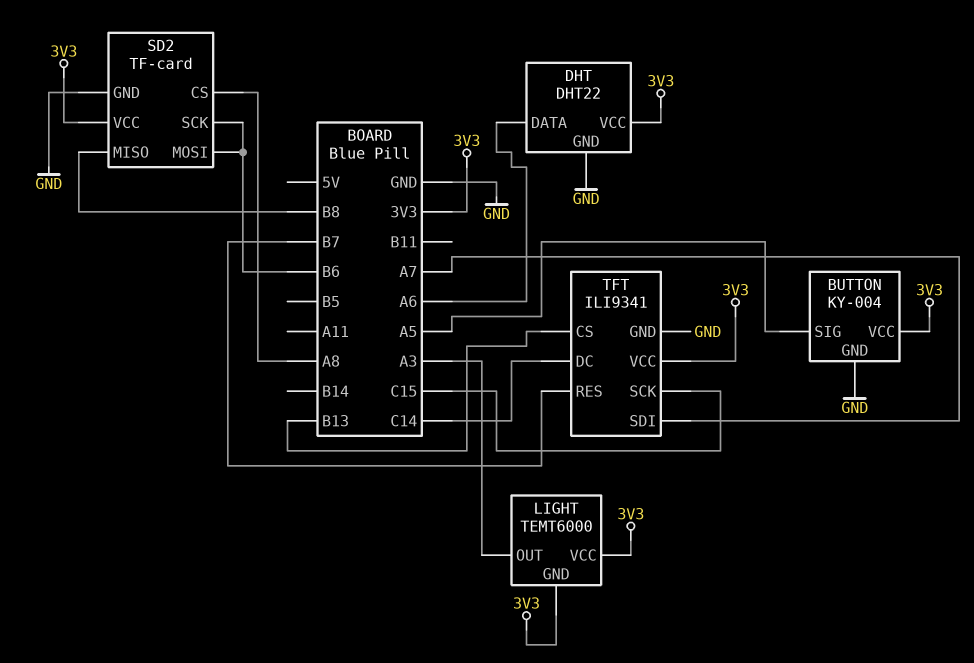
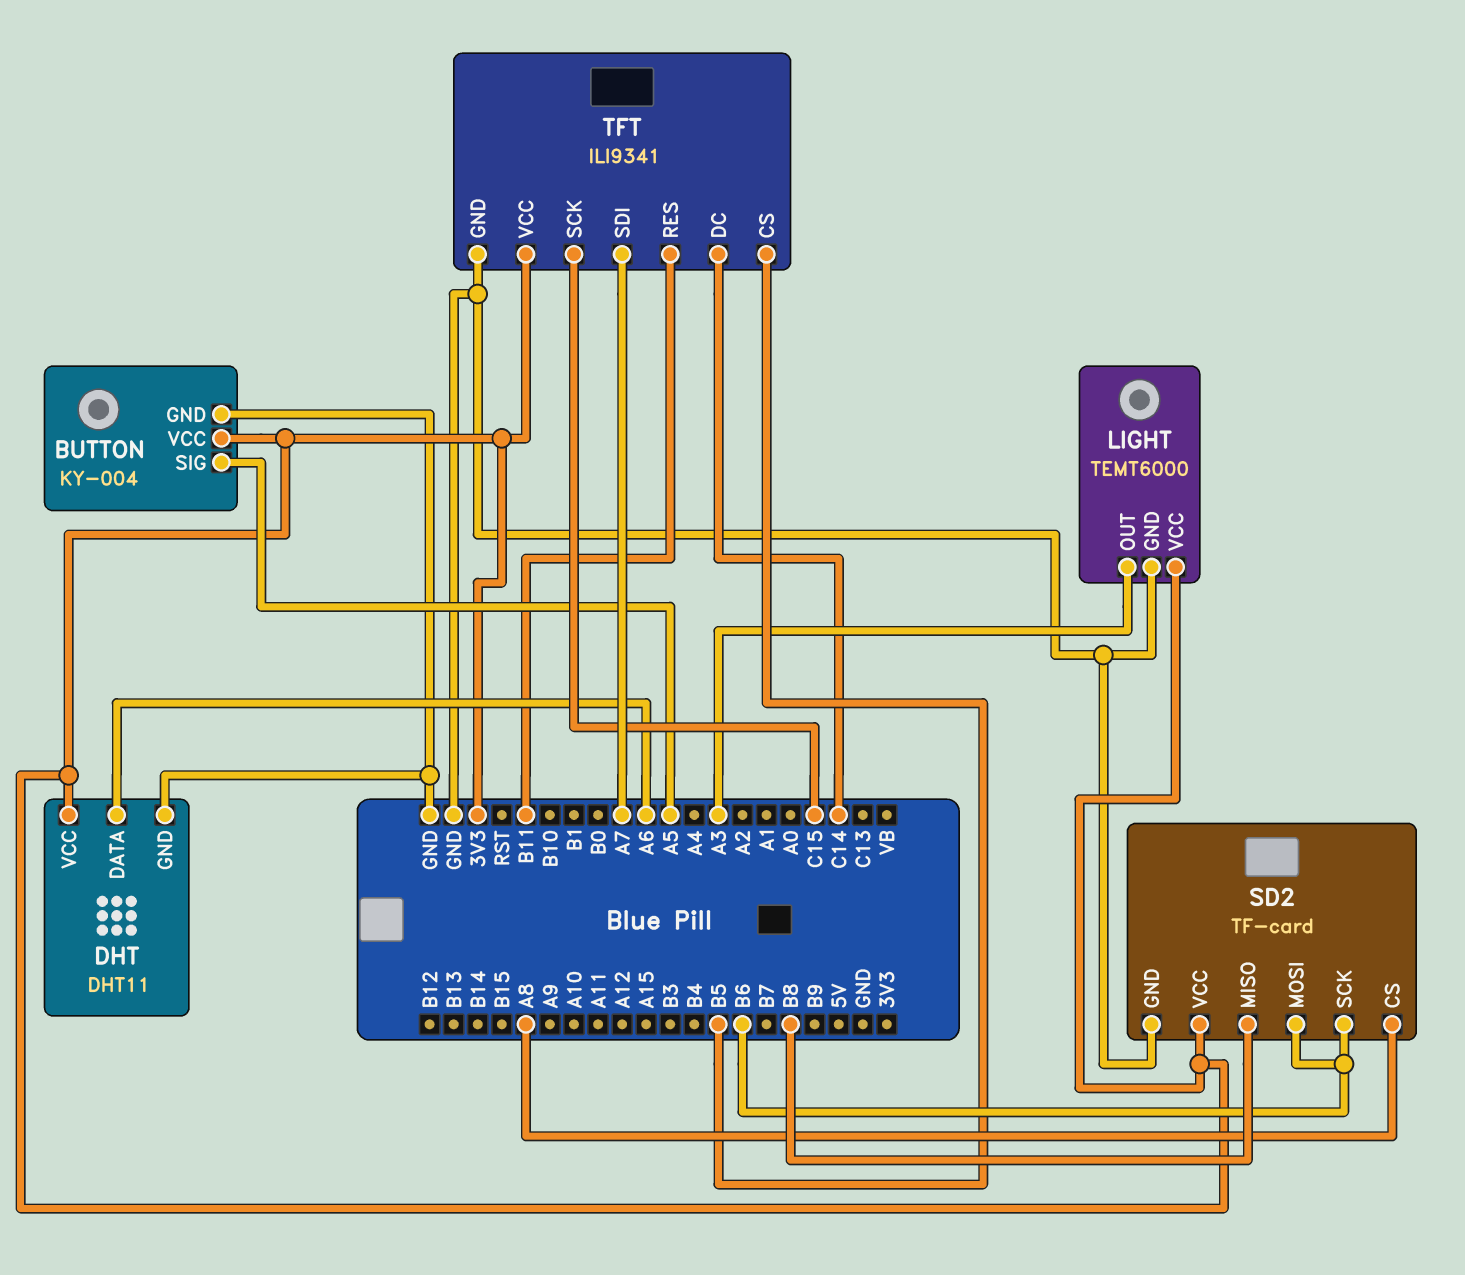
DHT: DHT22 -> DHT11
LIGHT pin GND: 3V3 -> GND
TFT pin CS: B13 -> B5
TFT pin RES: B7 -> B11

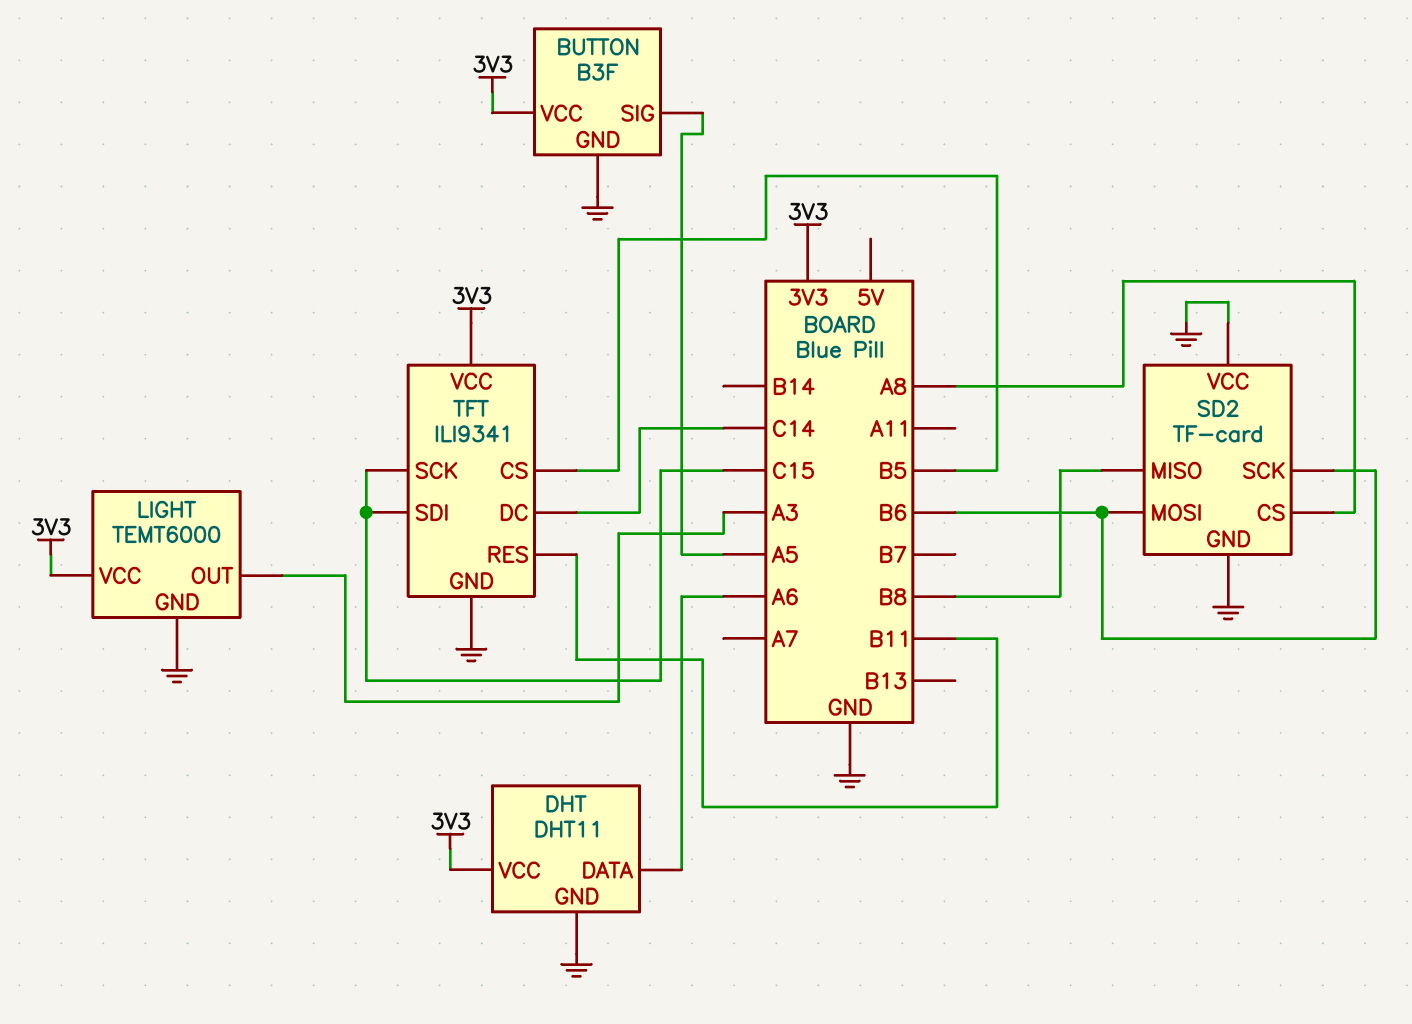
BUTTON: KY-004 -> B3F
SD2 pin VCC: 3V3 -> GND
TFT pin SDI: A7 -> C15

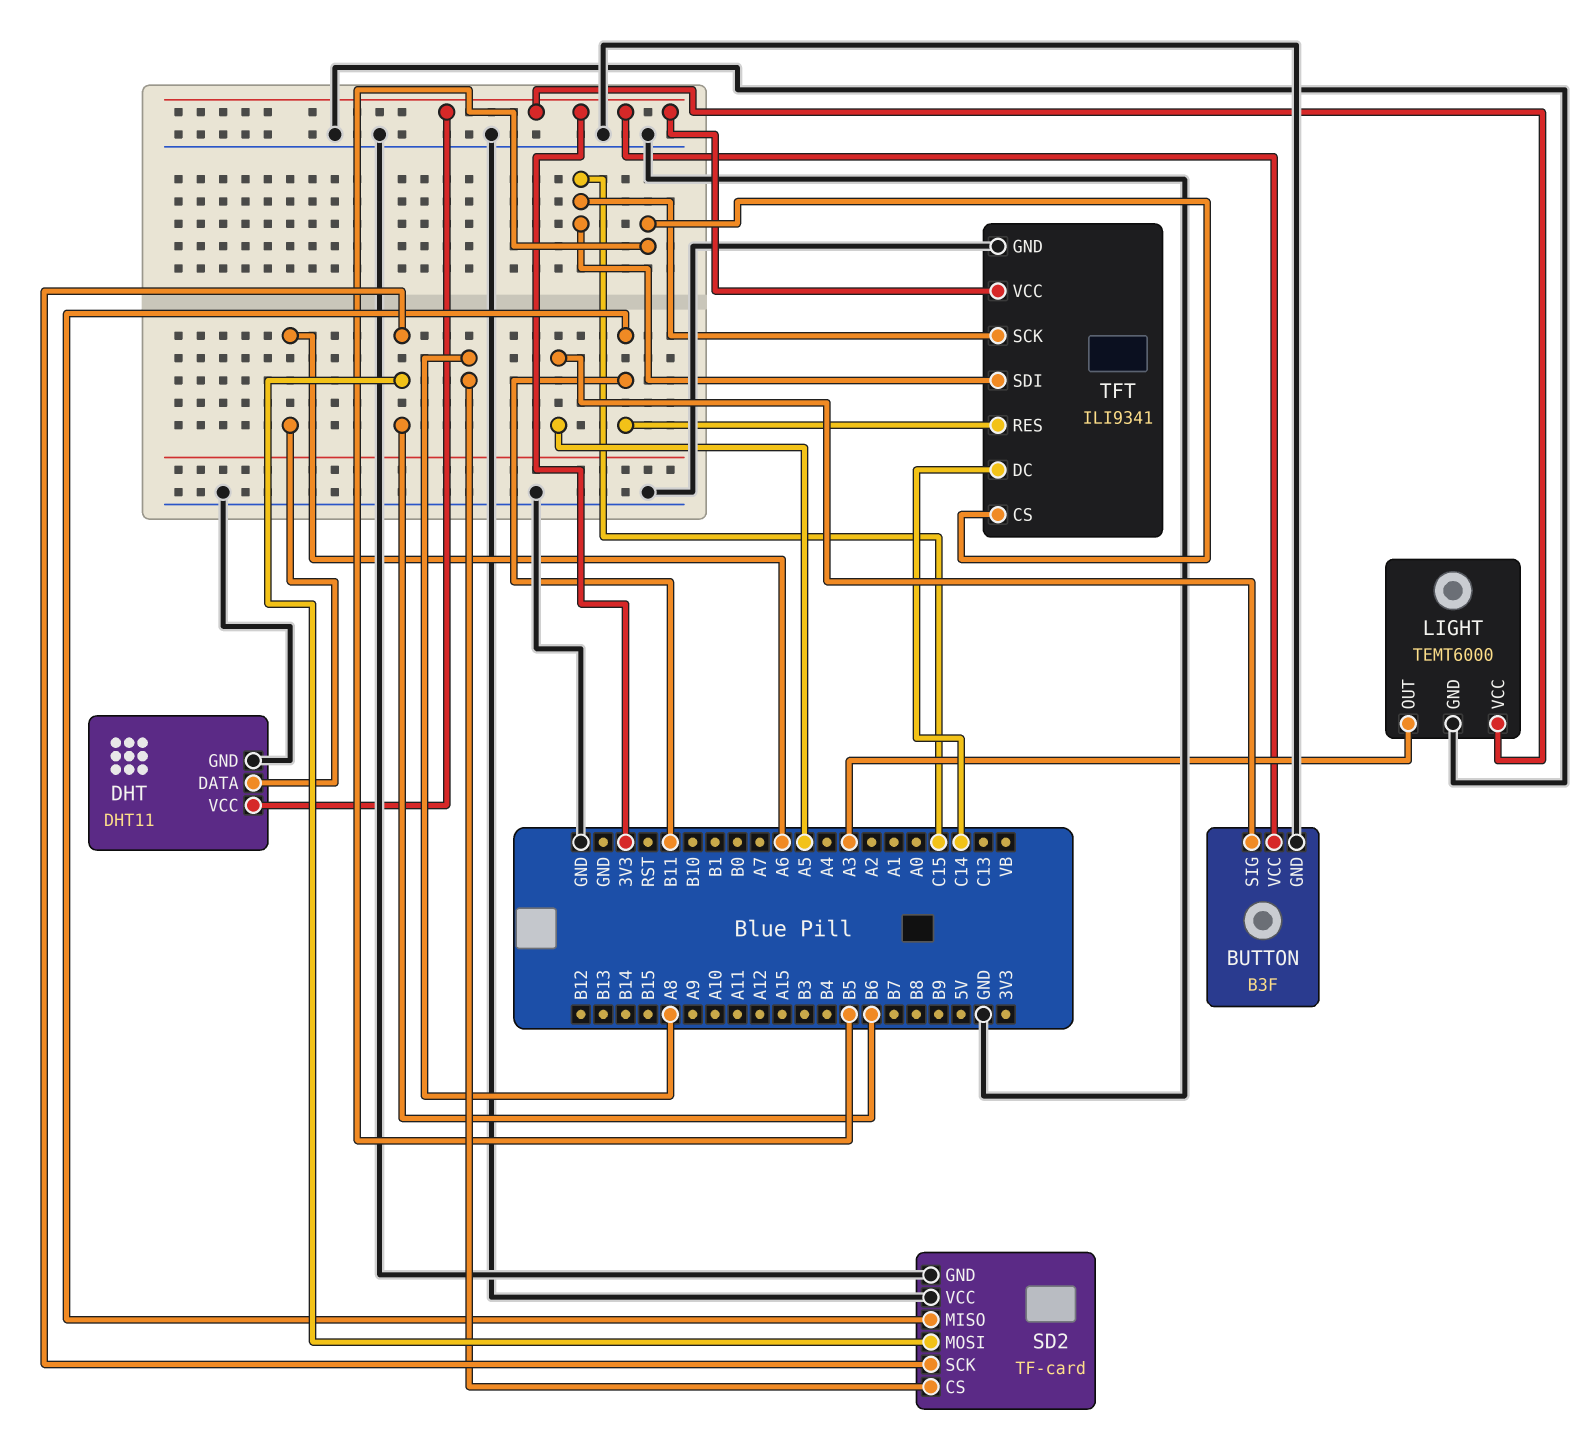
SD2 pin MISO: B8 -> B11

